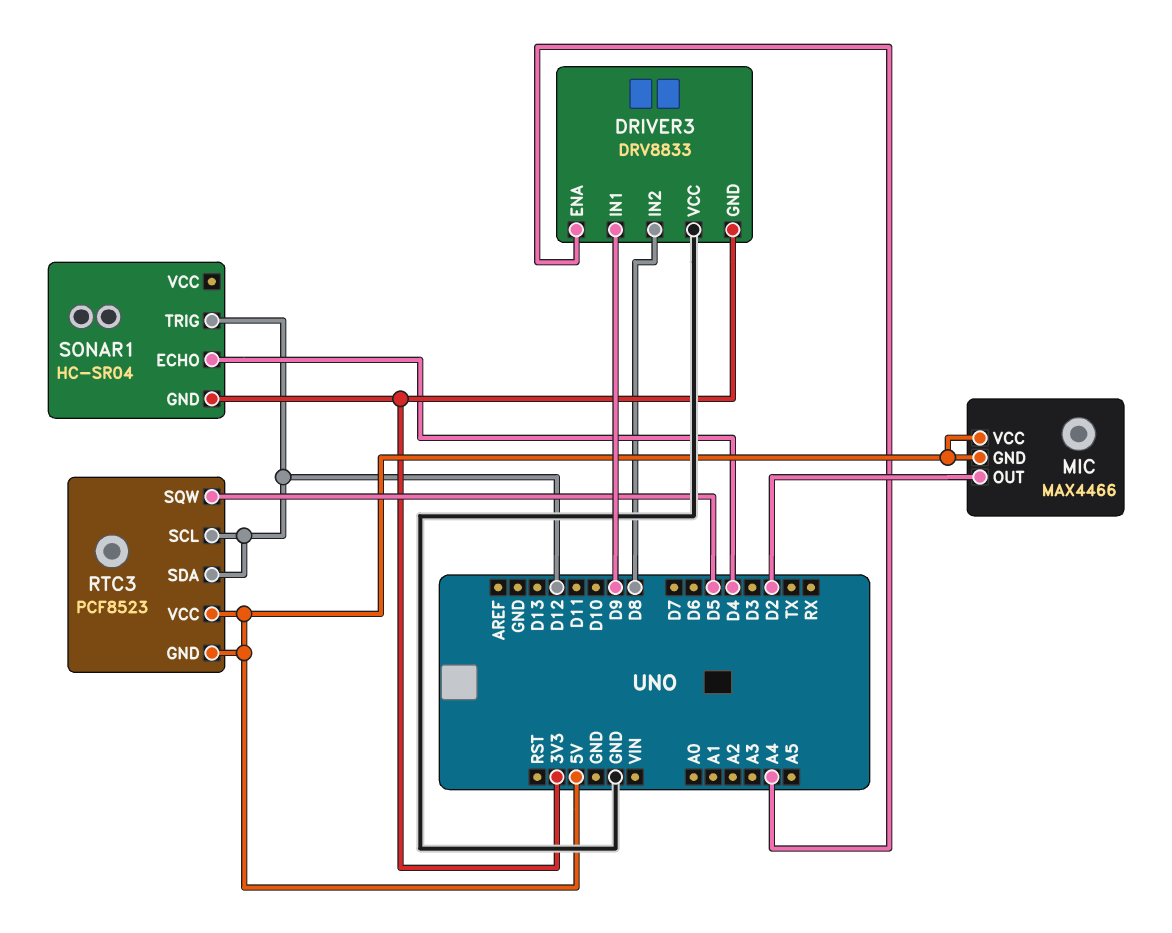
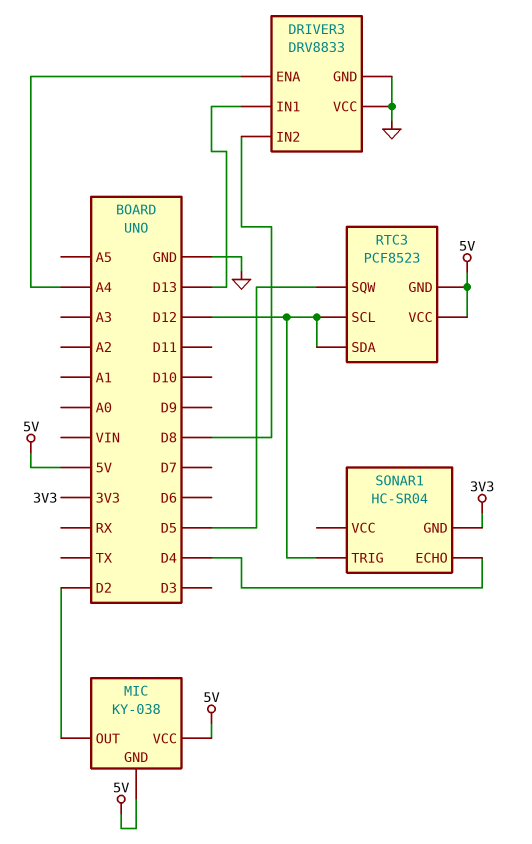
DRIVER3 pin GND: 3V3 -> GND
DRIVER3 pin IN1: D9 -> D13
MIC: MAX4466 -> KY-038

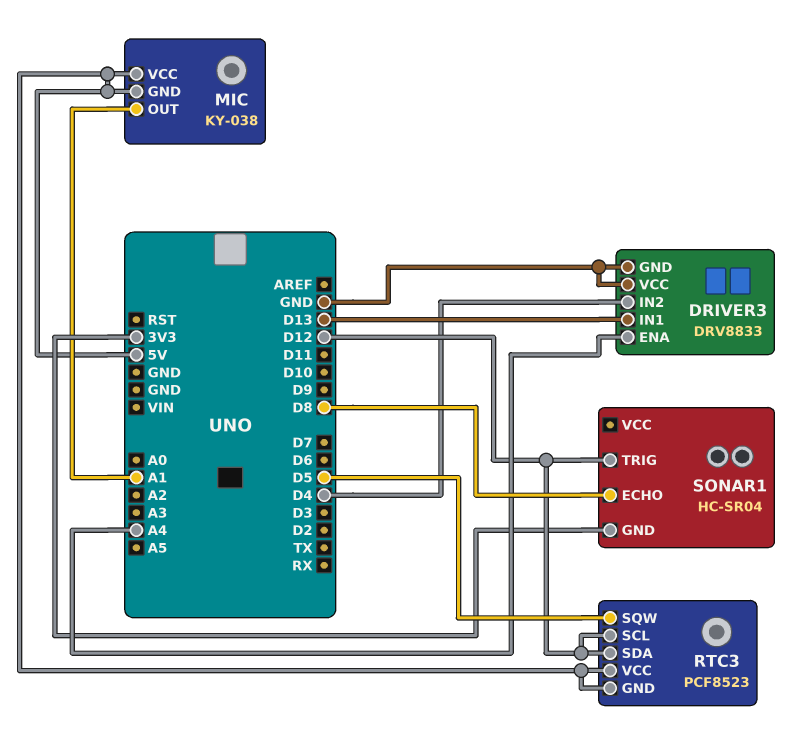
DRIVER3 pin IN2: D8 -> D4
MIC pin OUT: D2 -> A1
SONAR1 pin ECHO: D4 -> D8

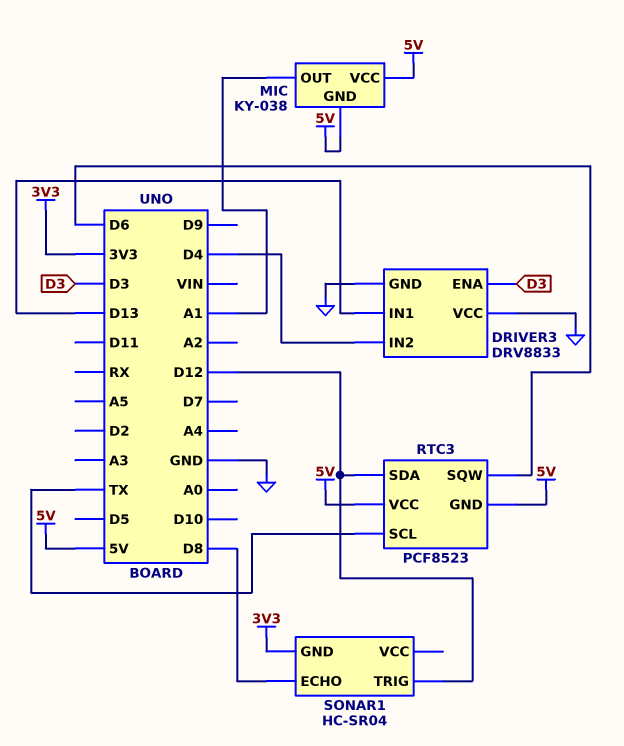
DRIVER3 pin ENA: A4 -> D3
RTC3 pin SCL: D12 -> TX
RTC3 pin SQW: D5 -> D6

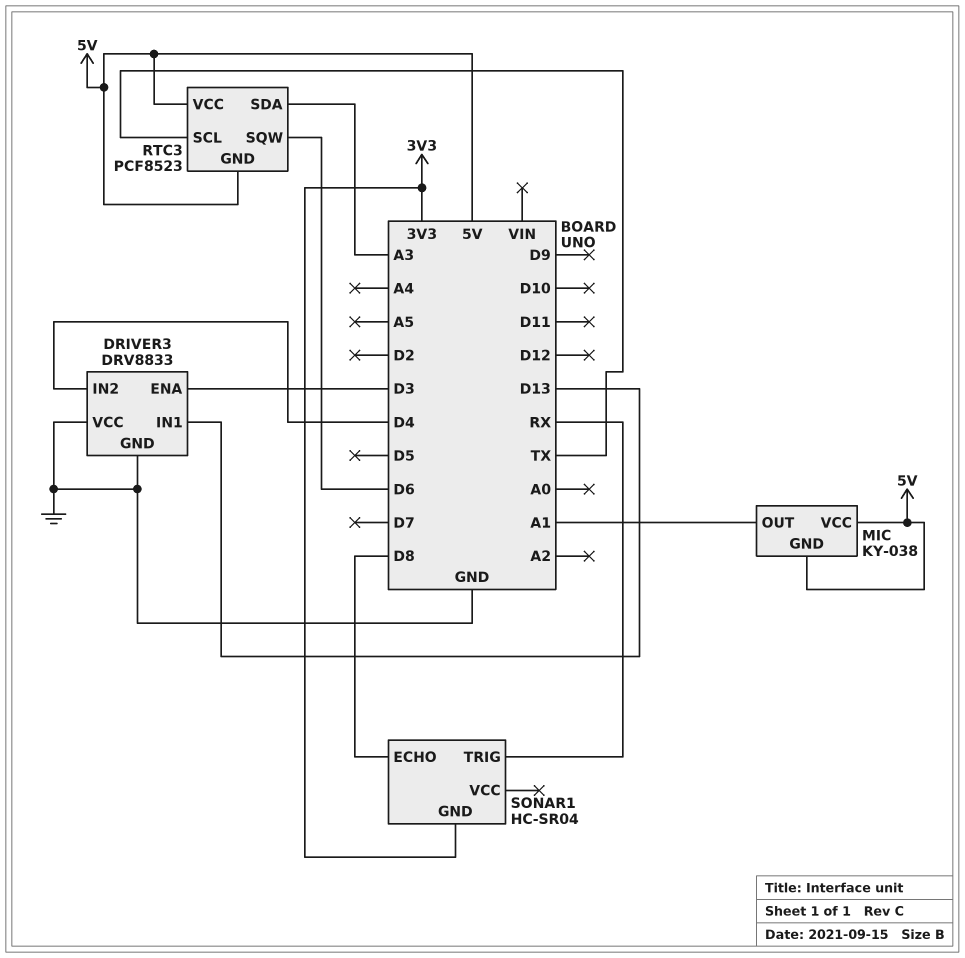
RTC3 pin SDA: D12 -> A3
SONAR1 pin TRIG: D12 -> RX

